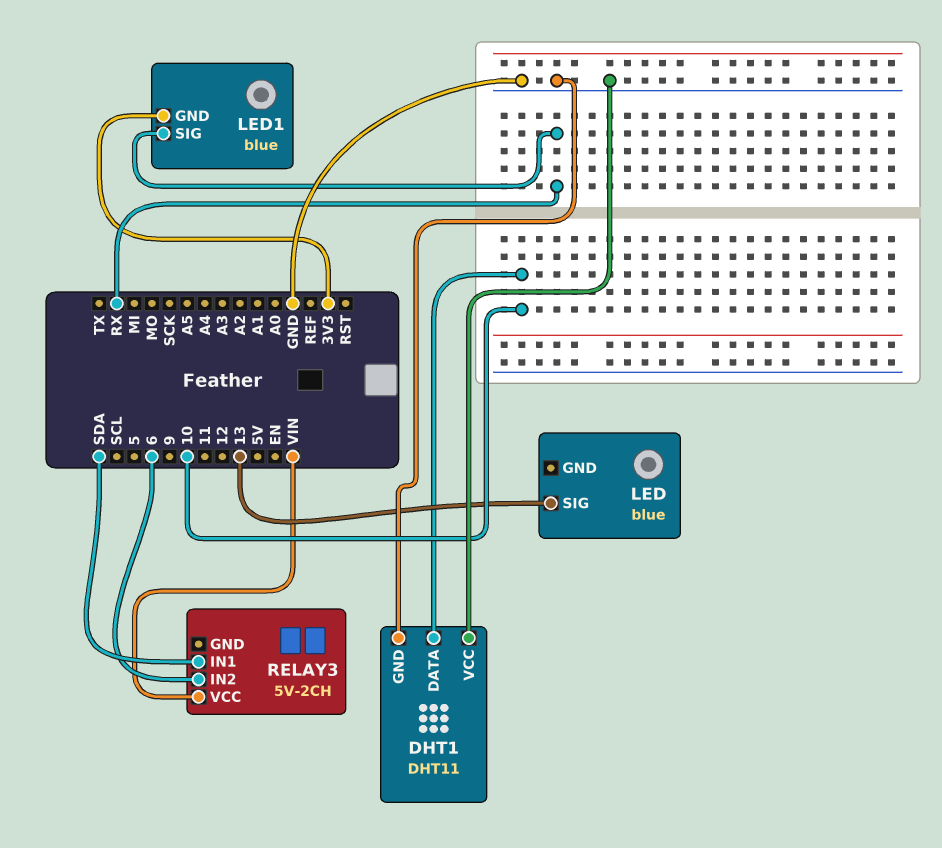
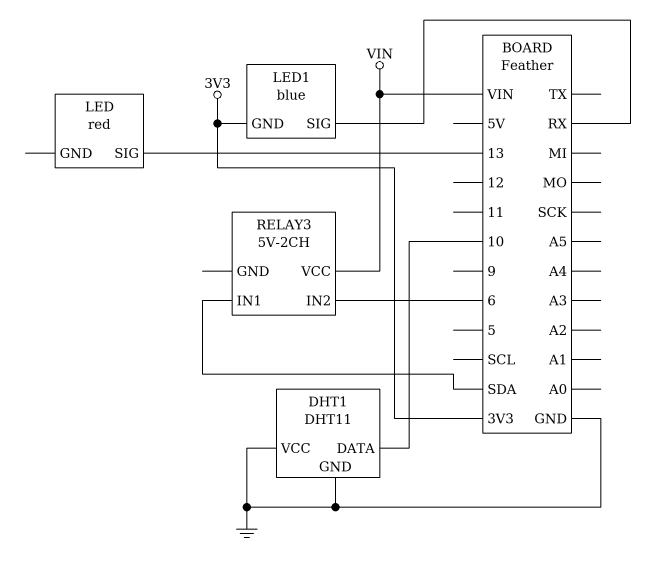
LED: blue -> red

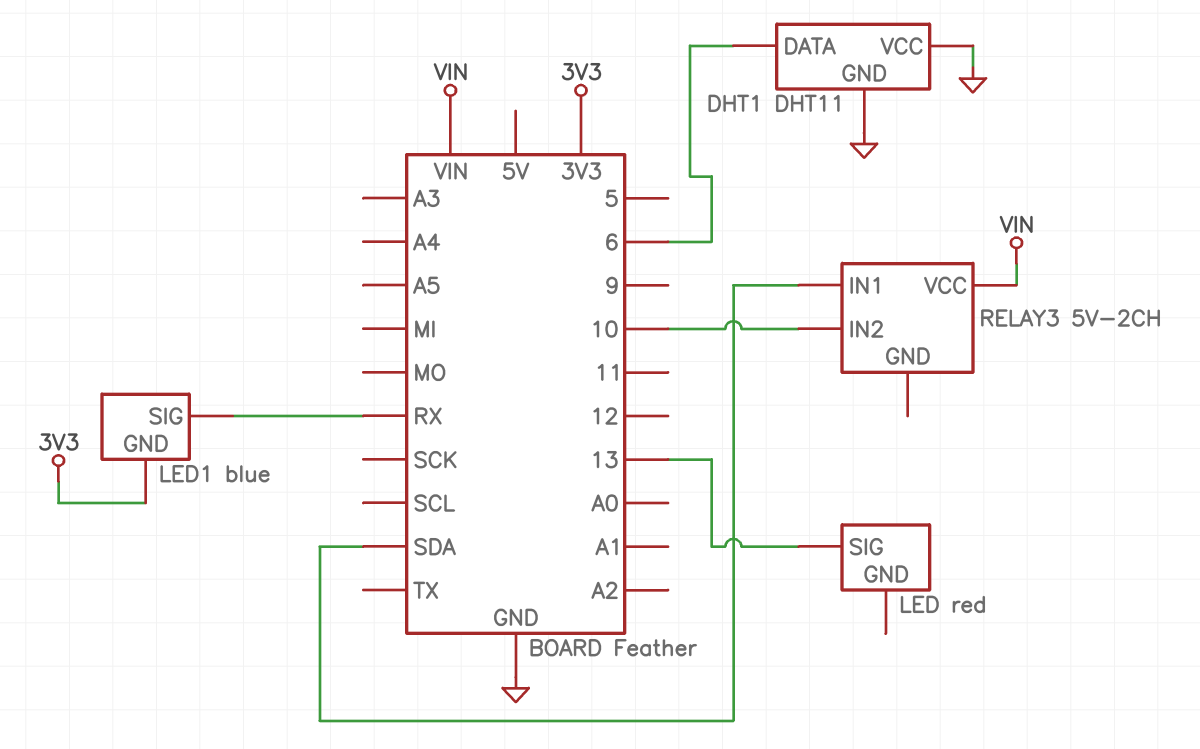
DHT1 pin DATA: 10 -> 6
RELAY3 pin IN2: 6 -> 10

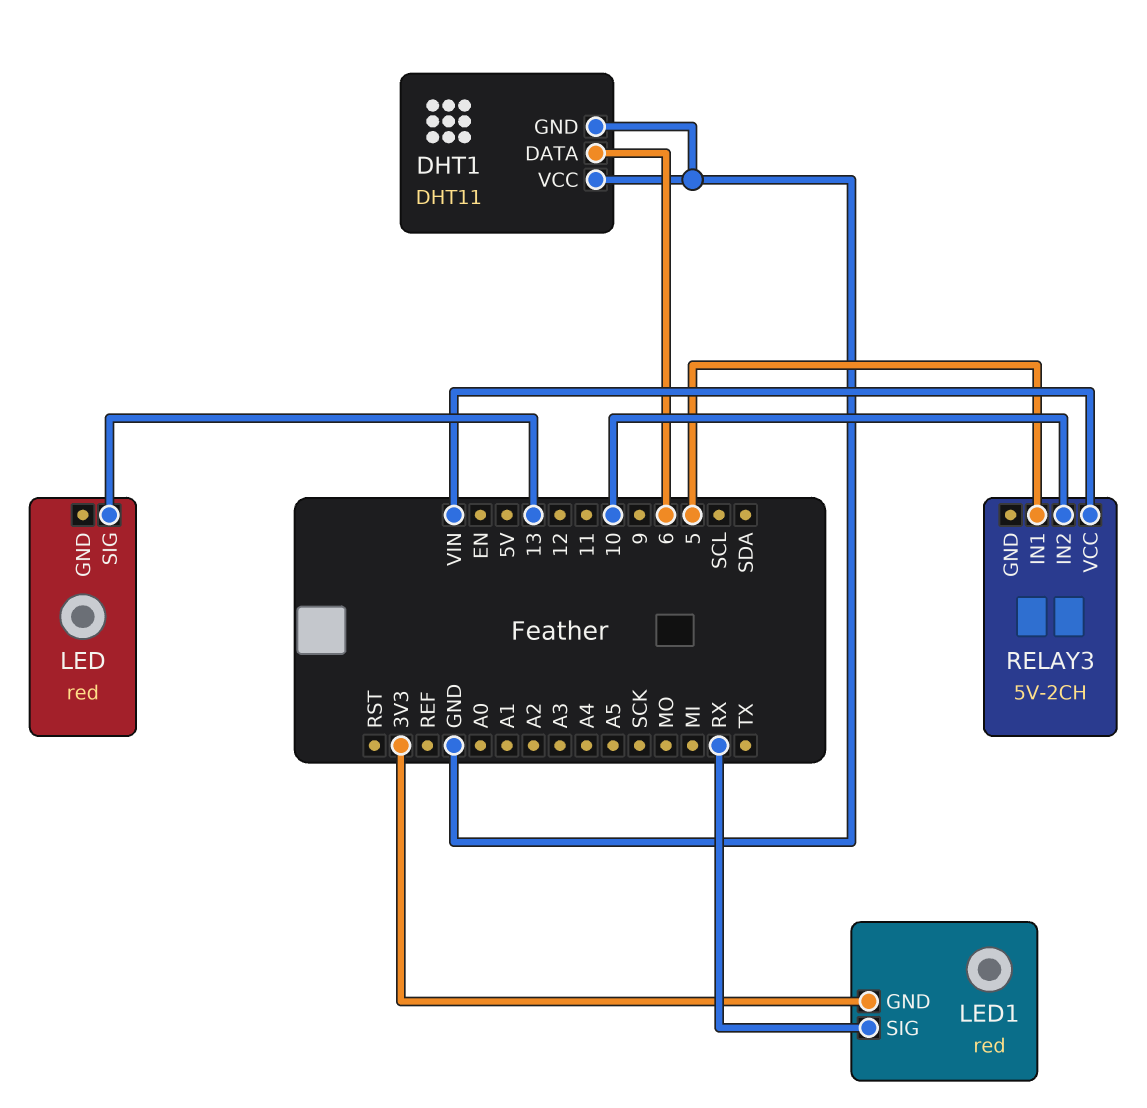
LED1: blue -> red
RELAY3 pin IN1: SDA -> 5

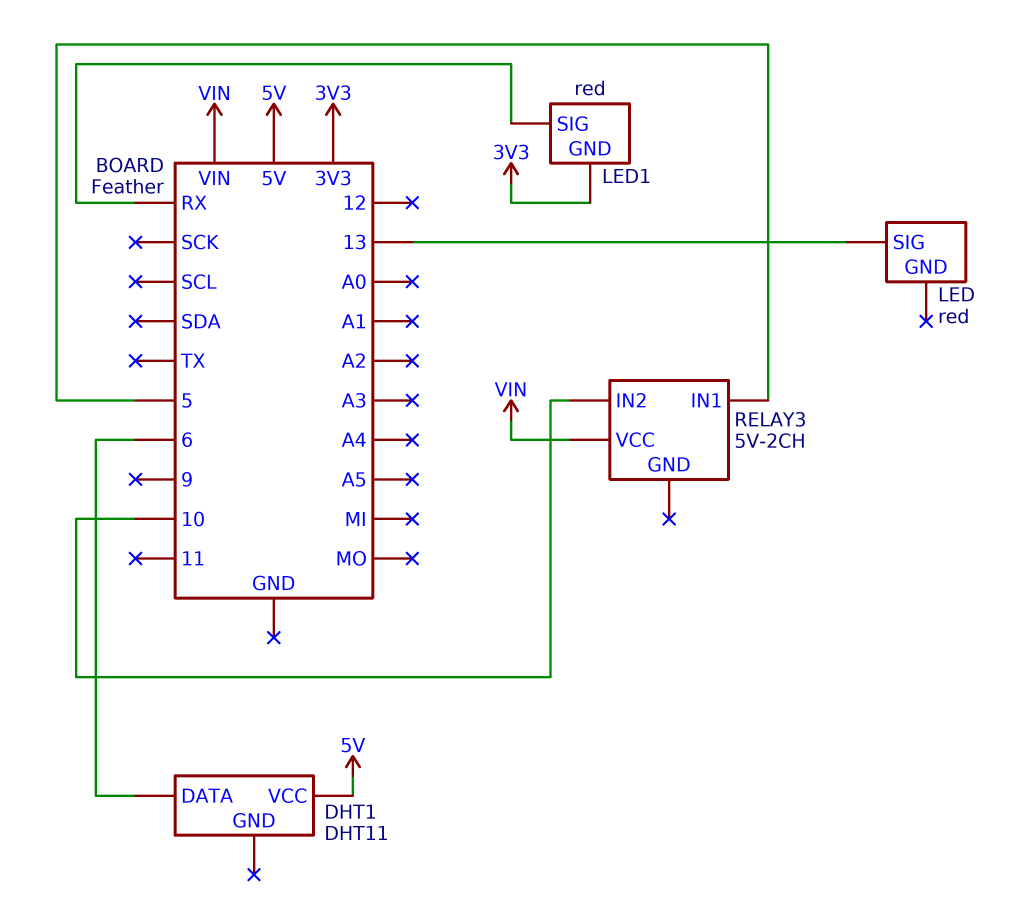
DHT1 pin GND: GND -> none
DHT1 pin VCC: GND -> 5V

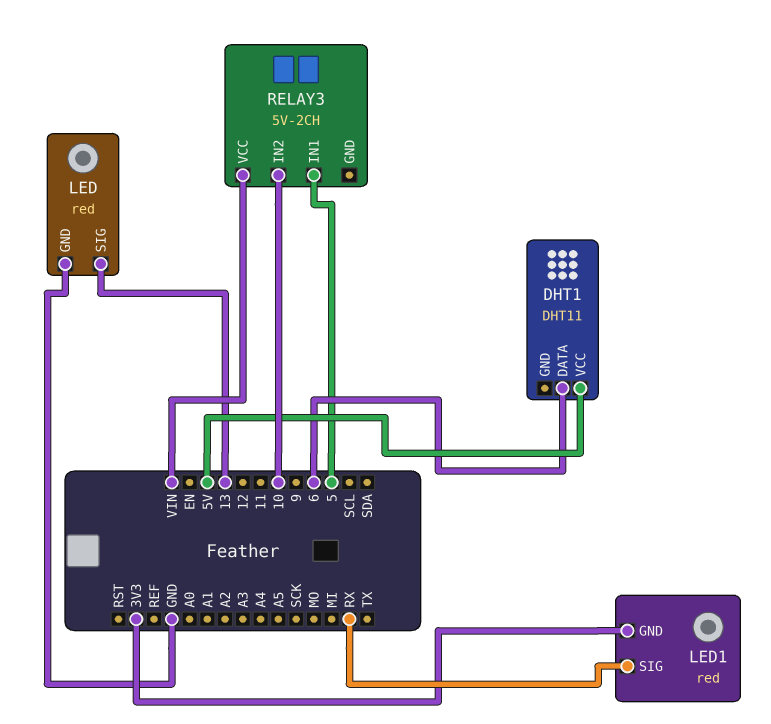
LED pin GND: none -> GND

